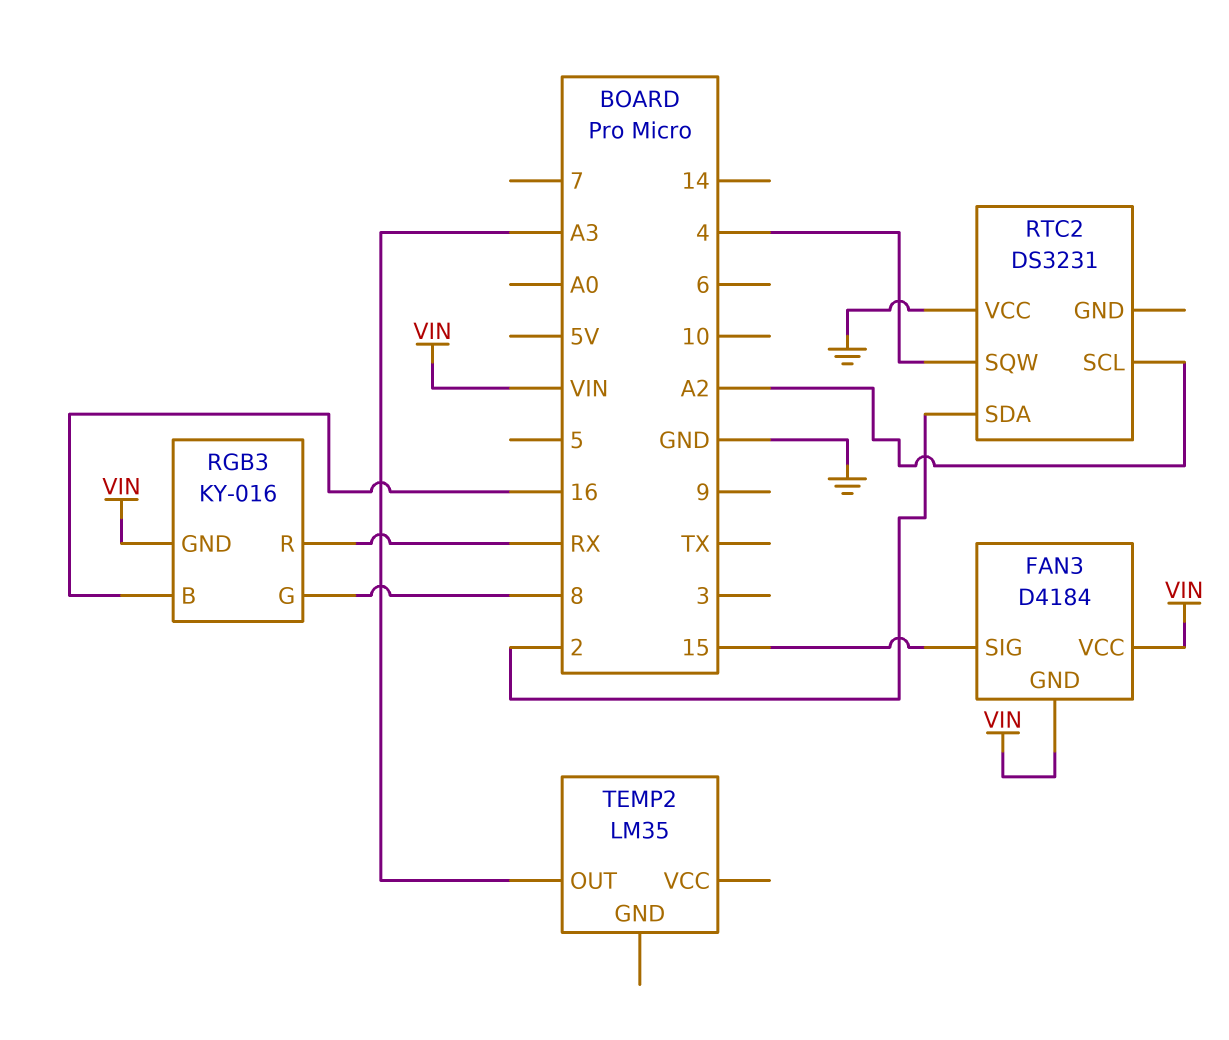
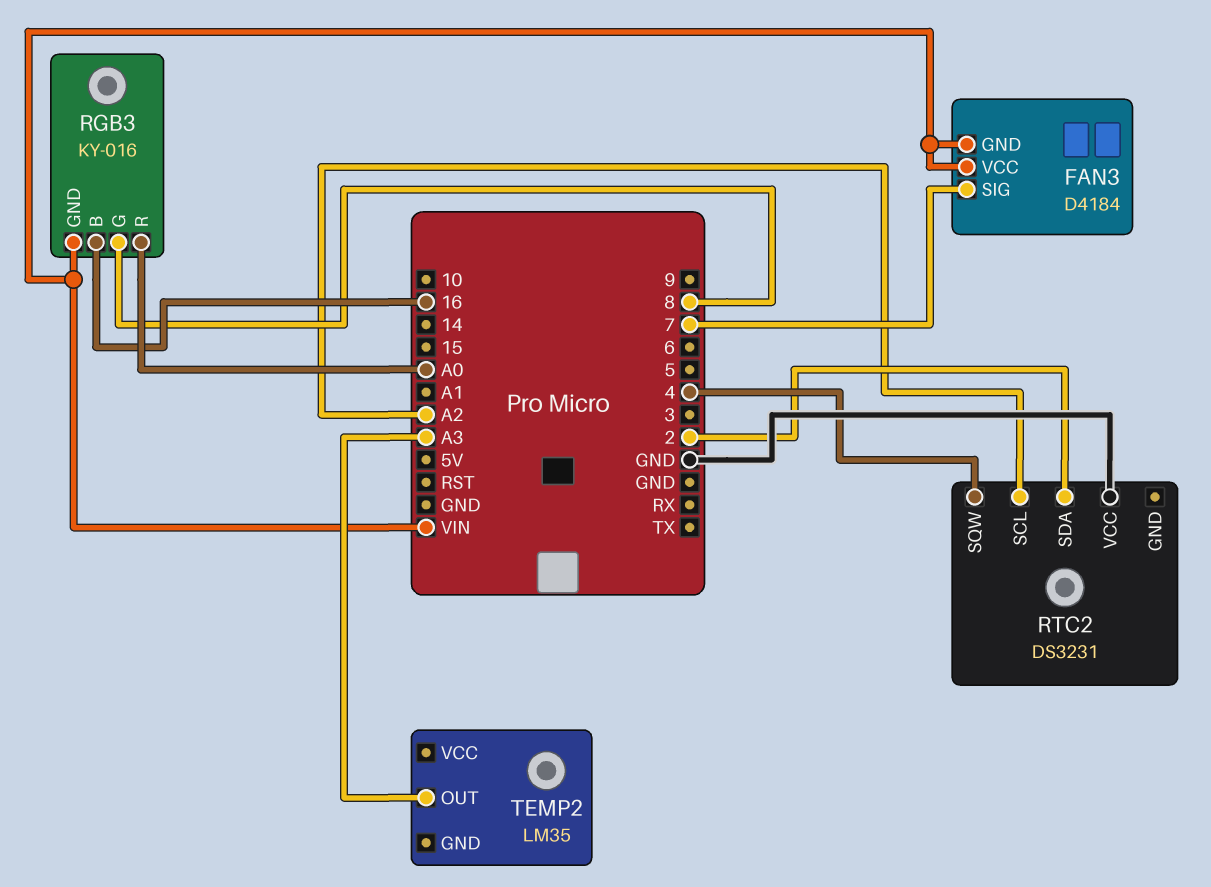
FAN3 pin SIG: 15 -> 7
RGB3 pin R: RX -> A0

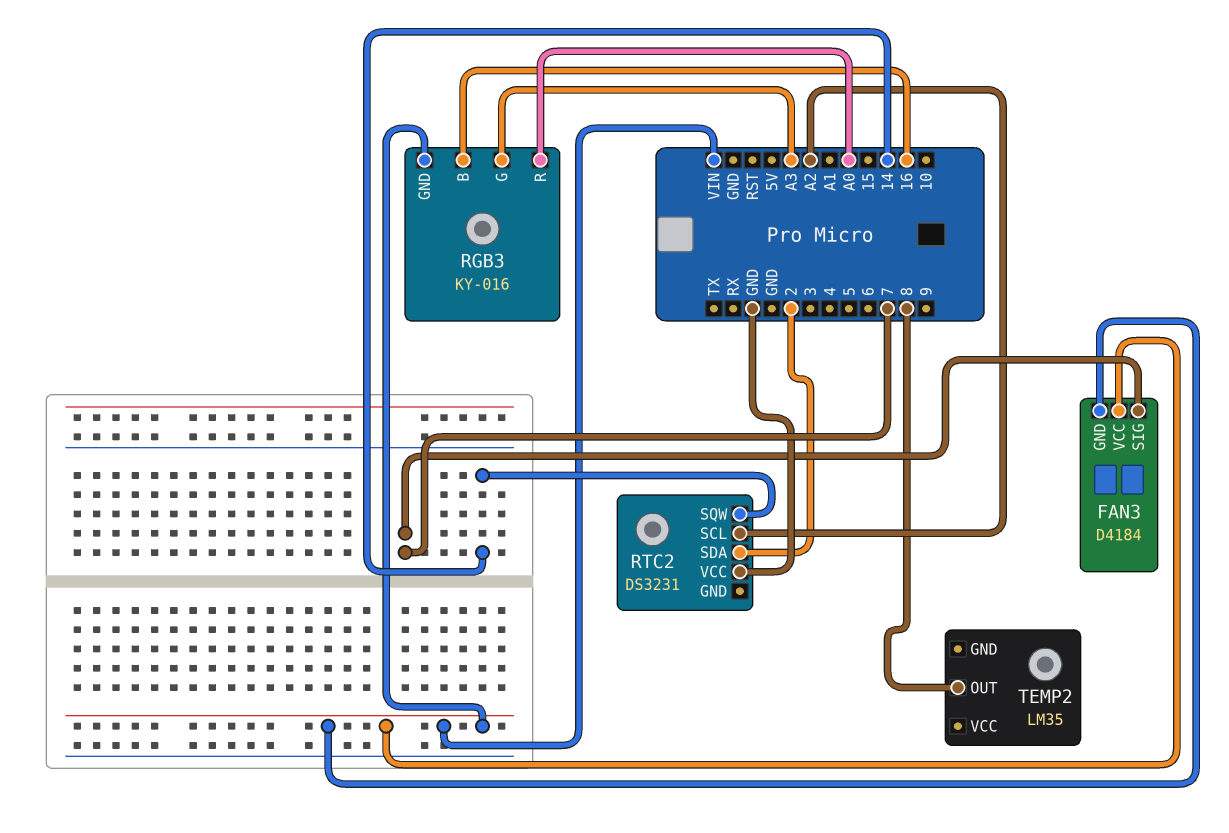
RGB3 pin G: 8 -> A3
RTC2 pin SQW: 4 -> 14
TEMP2 pin OUT: A3 -> 8

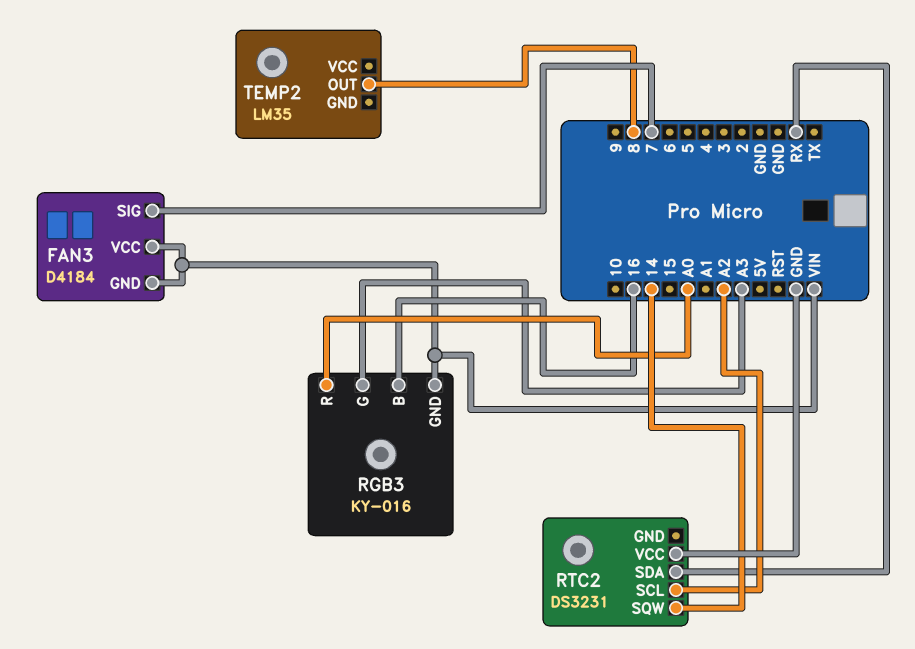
RTC2 pin SDA: 2 -> RX

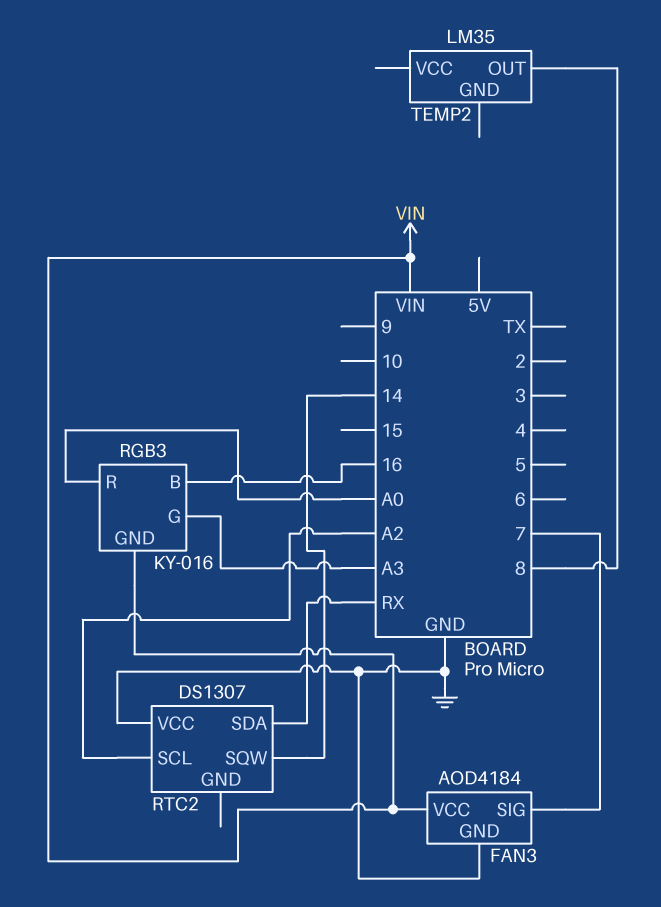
FAN3: D4184 -> AOD4184
FAN3 pin GND: VIN -> GND
RTC2: DS3231 -> DS1307

